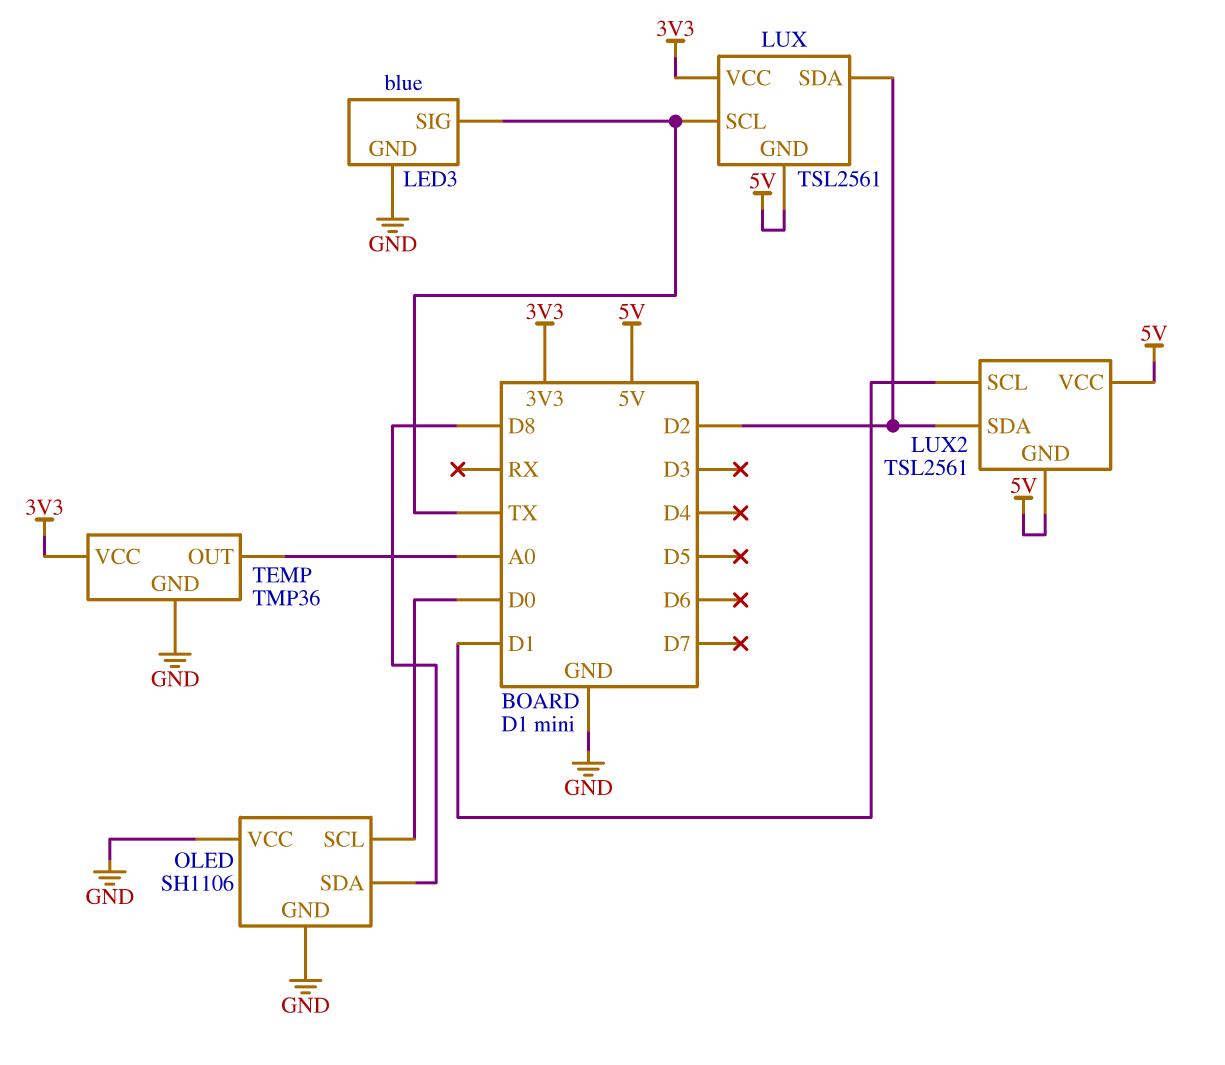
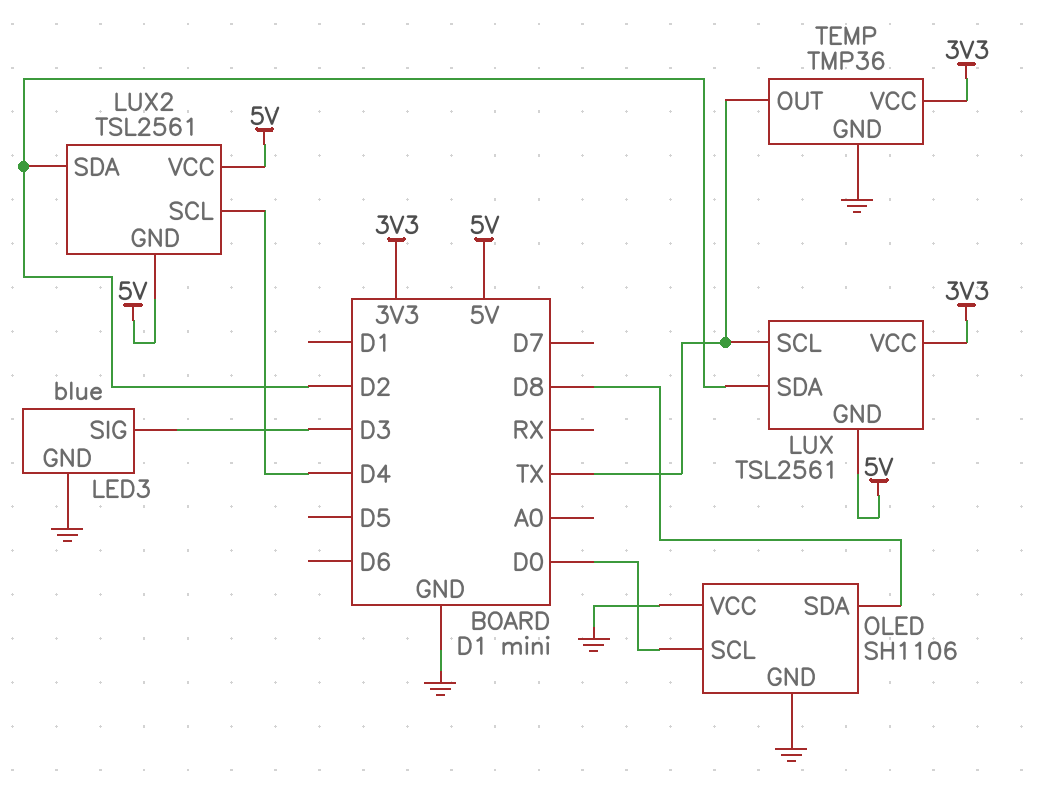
LED3 pin SIG: TX -> D3
LUX2 pin SCL: D1 -> D4
TEMP pin OUT: A0 -> TX

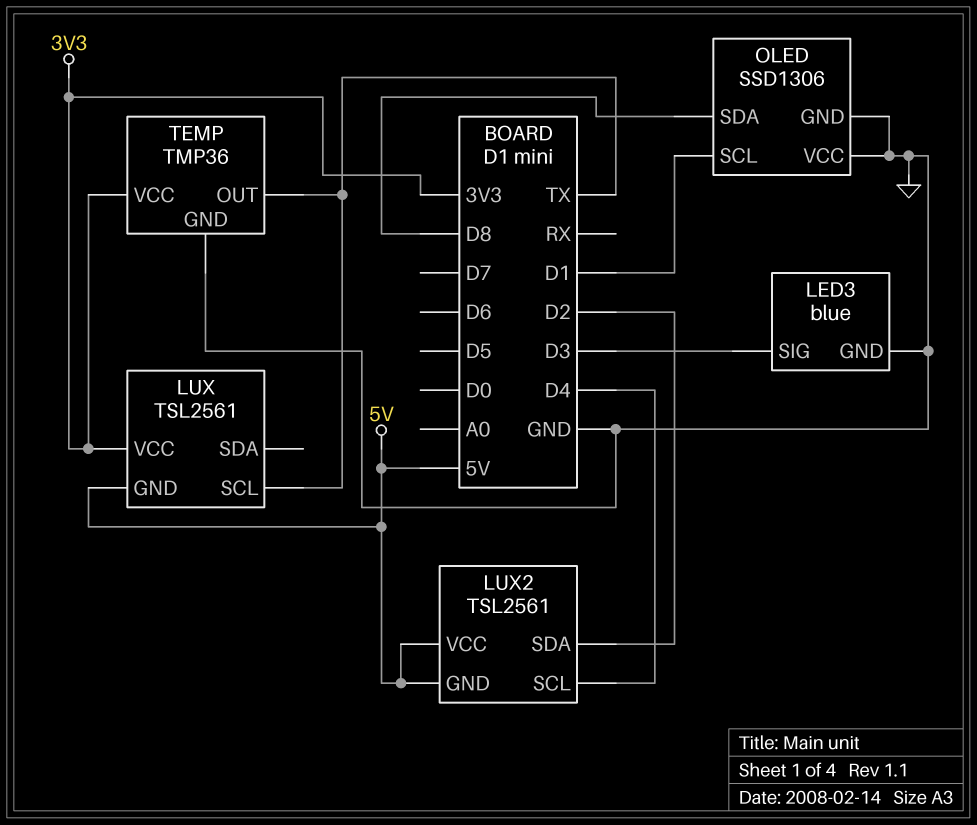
LUX pin SDA: D2 -> none
OLED: SH1106 -> SSD1306
OLED pin SCL: D0 -> D1

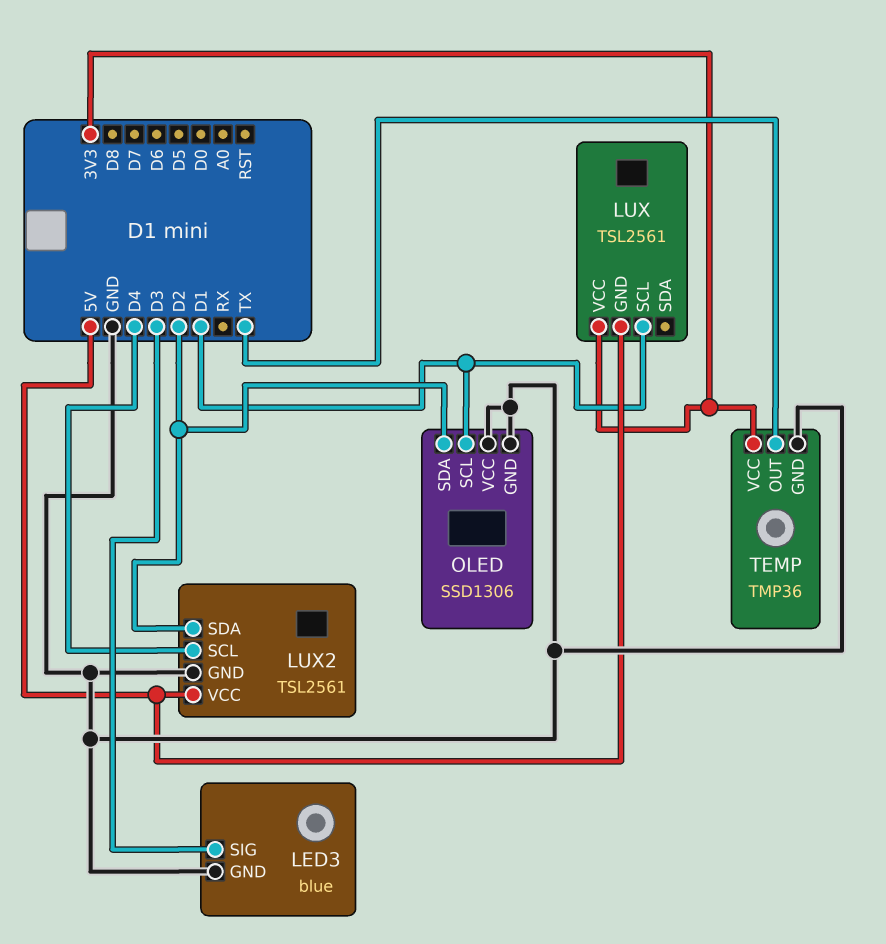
LUX pin SCL: TX -> D1
LUX2 pin GND: 5V -> GND
OLED pin SDA: D8 -> D2

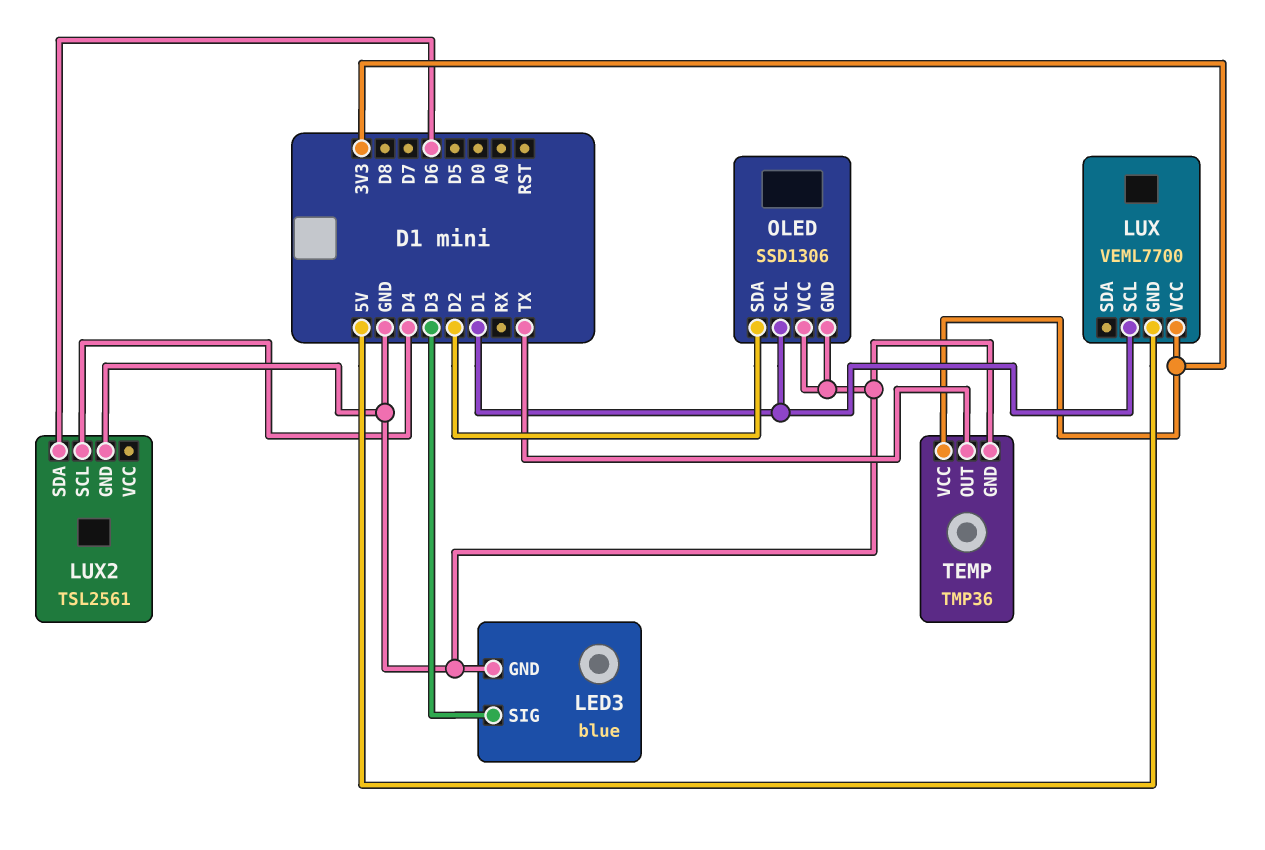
LUX: TSL2561 -> VEML7700
LUX2 pin SDA: D2 -> D6
LUX2 pin VCC: 5V -> none

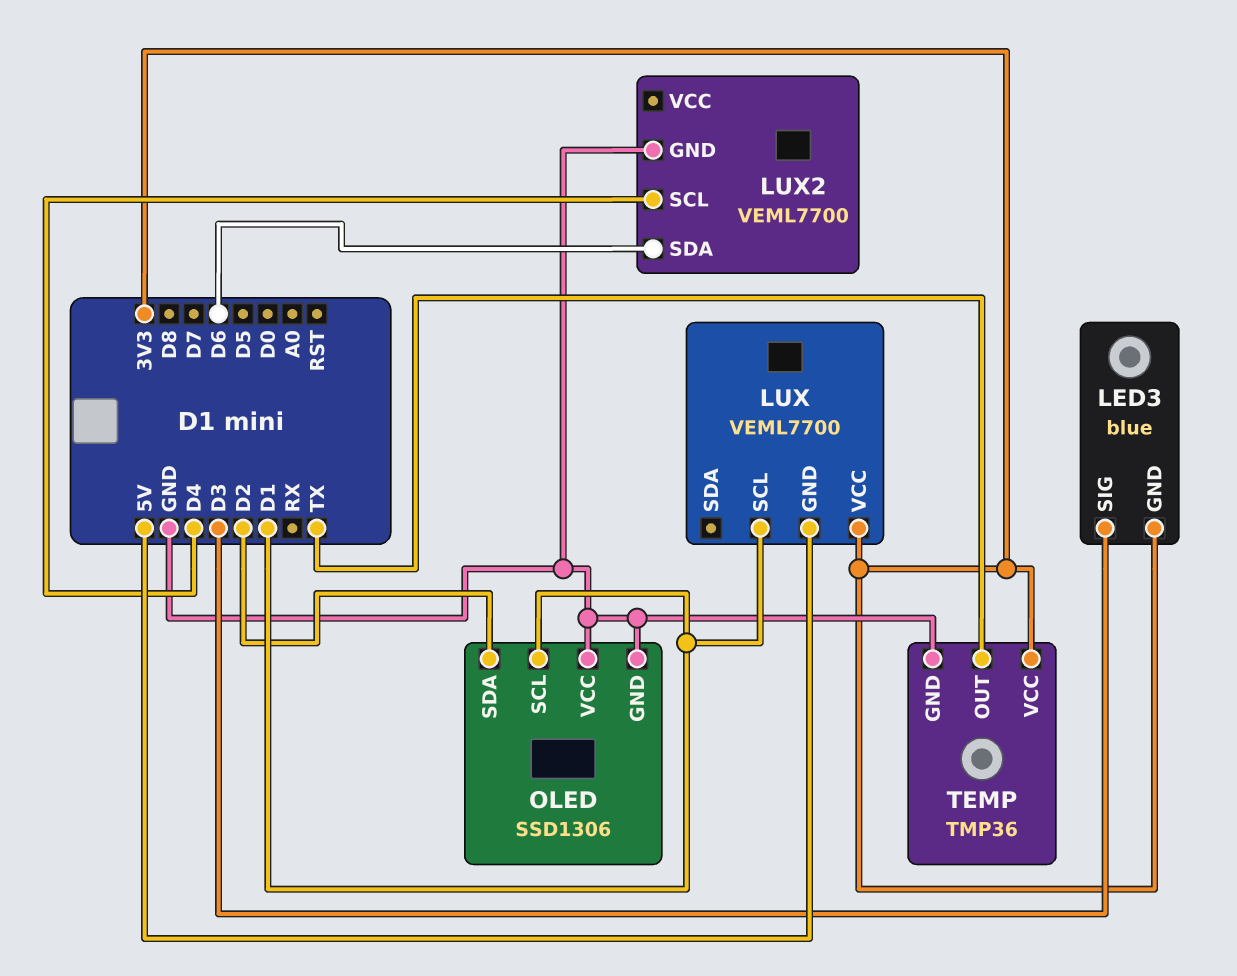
LED3 pin GND: GND -> 3V3
LUX2: TSL2561 -> VEML7700

